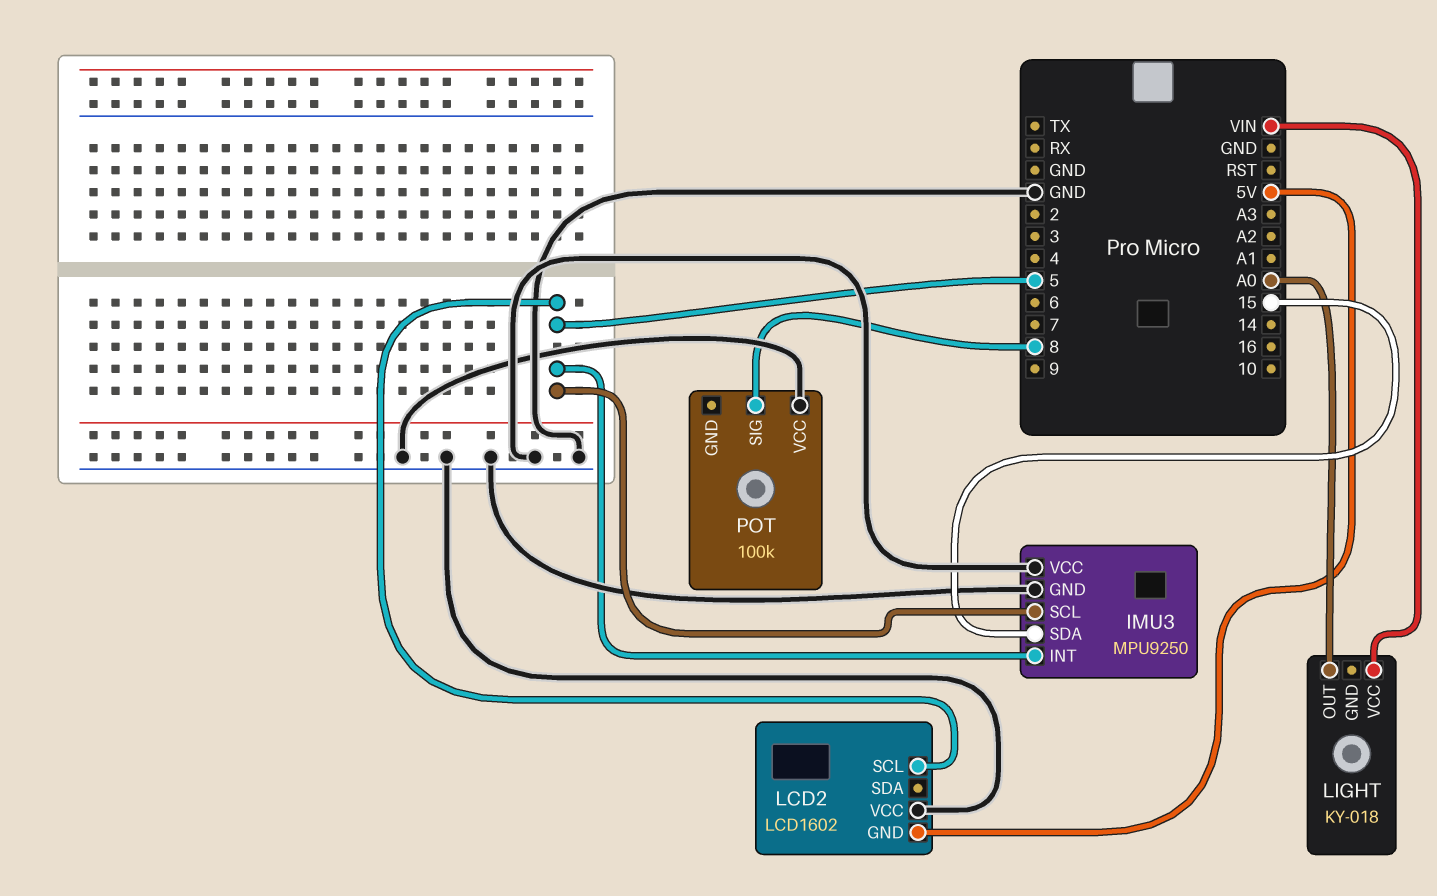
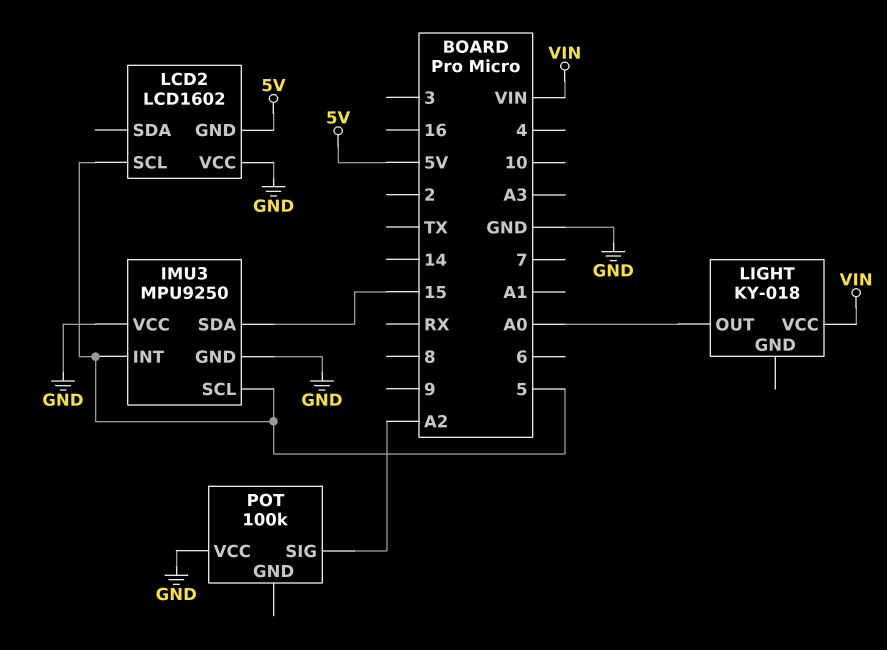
POT pin SIG: 8 -> A2

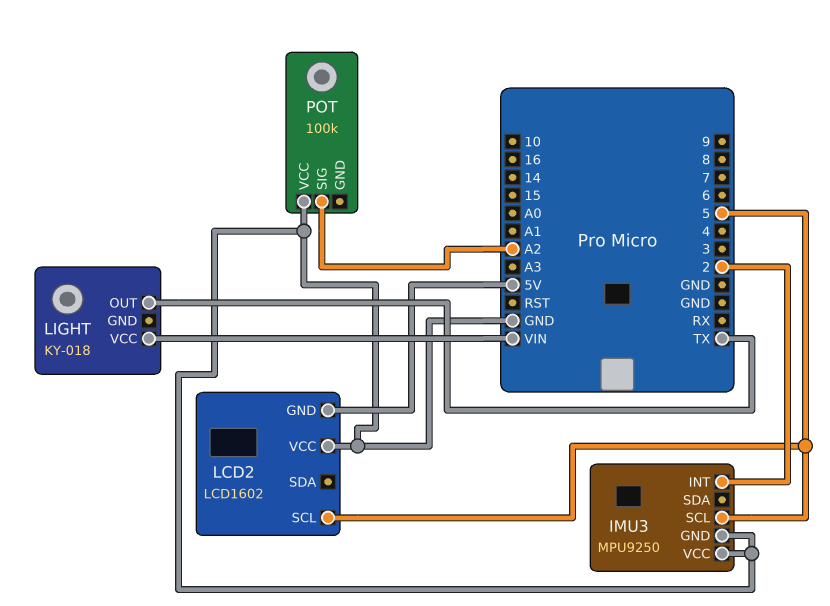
IMU3 pin INT: 5 -> 2
IMU3 pin SDA: 15 -> none
LIGHT pin OUT: A0 -> TX

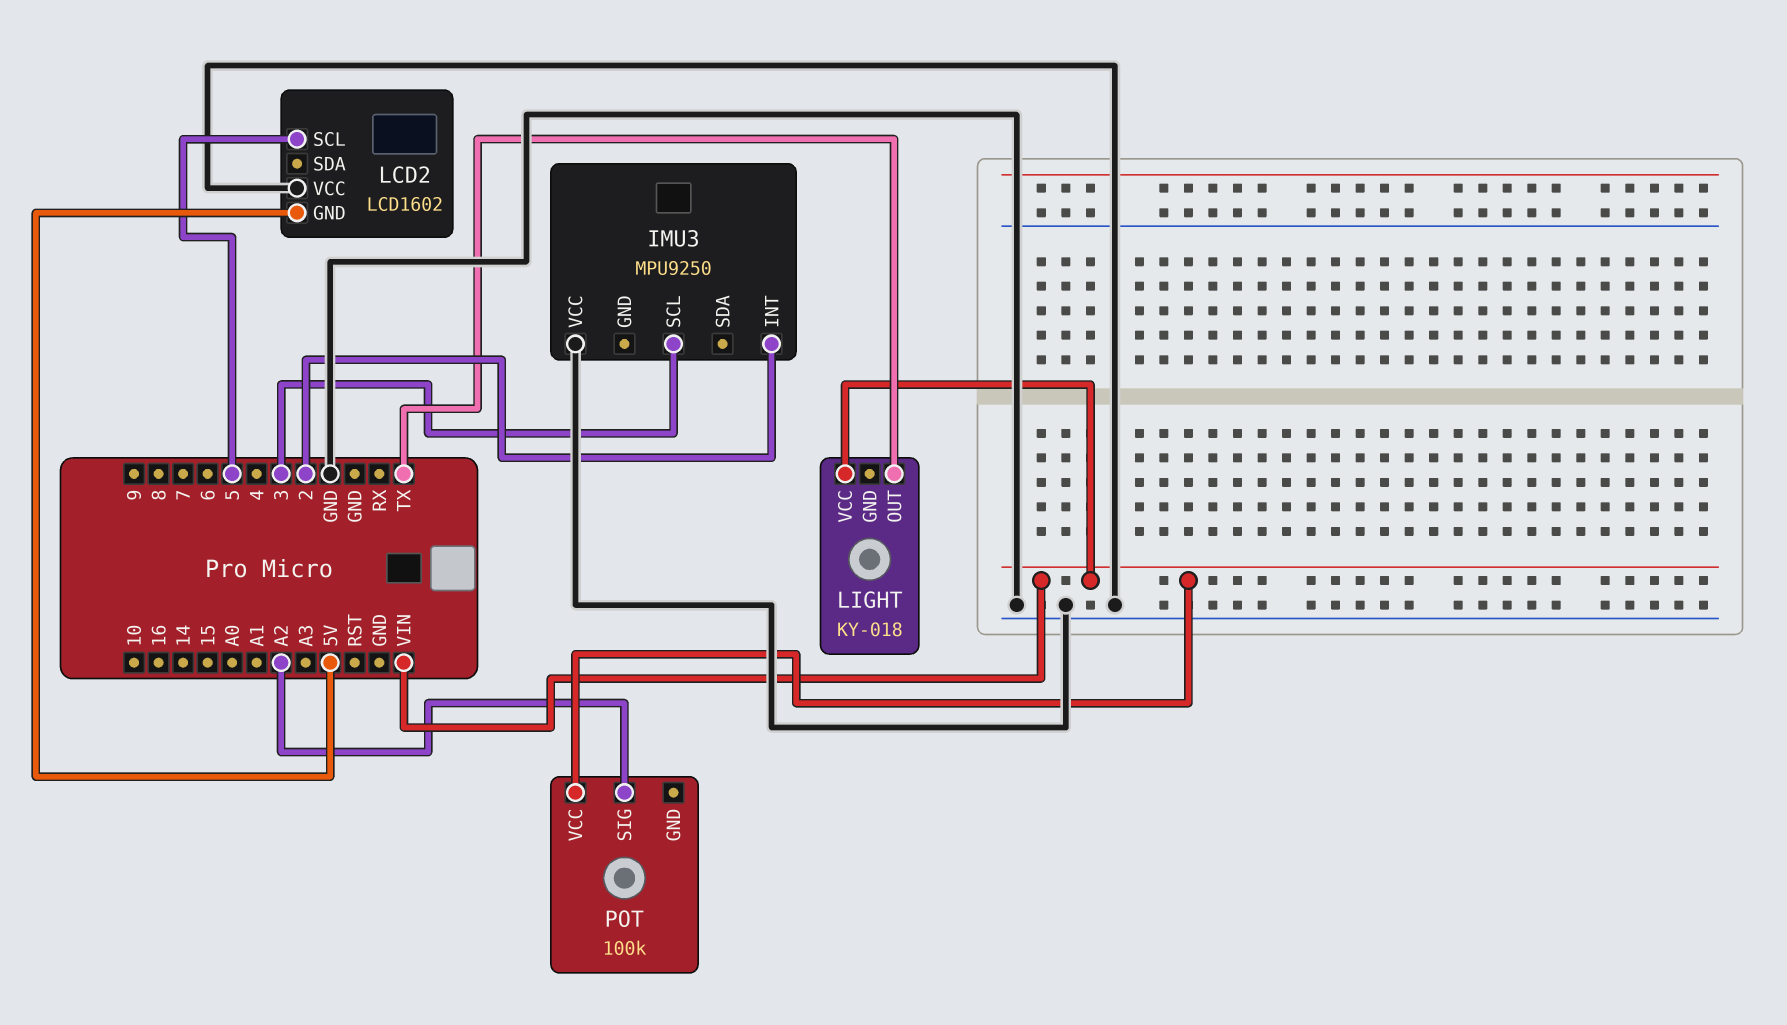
IMU3 pin GND: GND -> none
IMU3 pin SCL: 5 -> 3
POT pin VCC: GND -> VIN

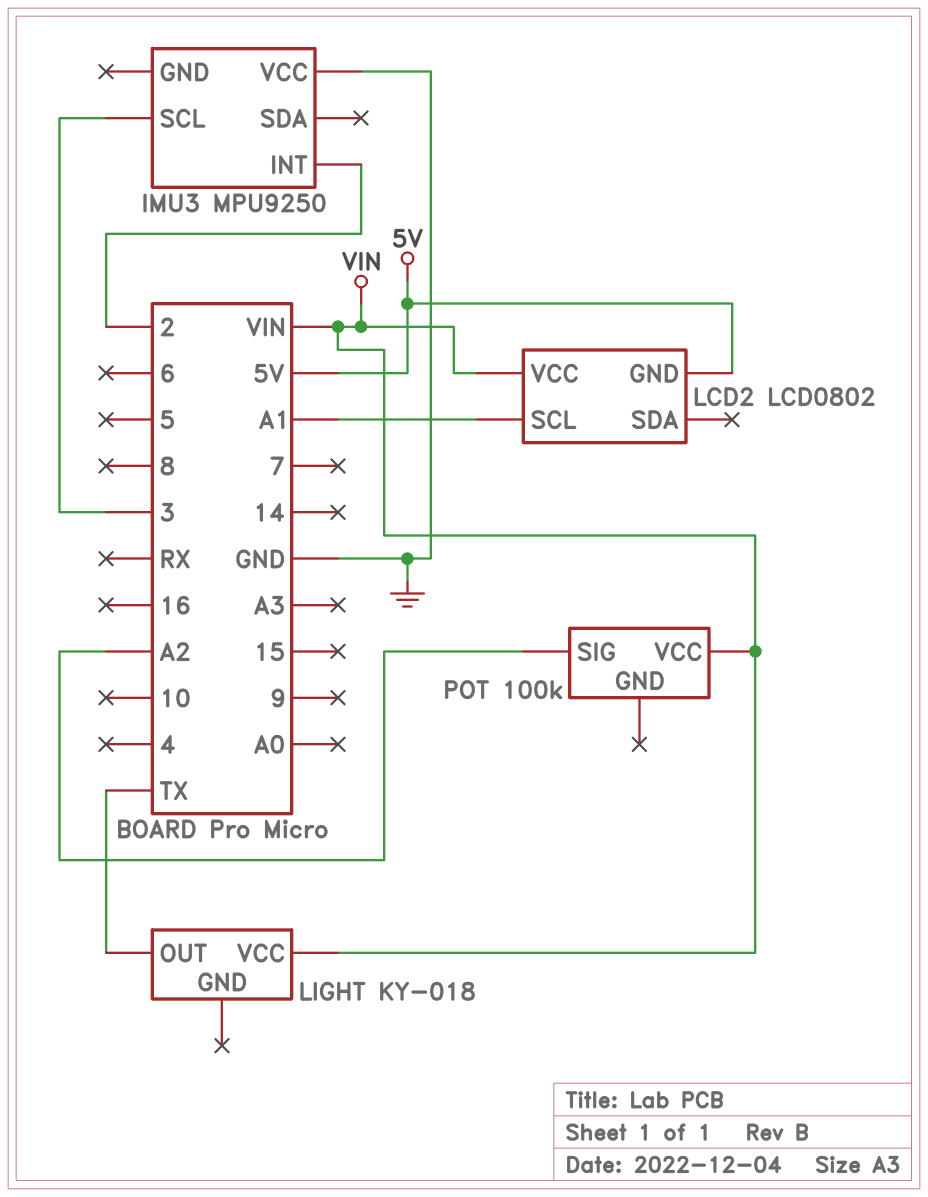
LCD2: LCD1602 -> LCD0802
LCD2 pin SCL: 5 -> A1
LCD2 pin VCC: GND -> VIN

